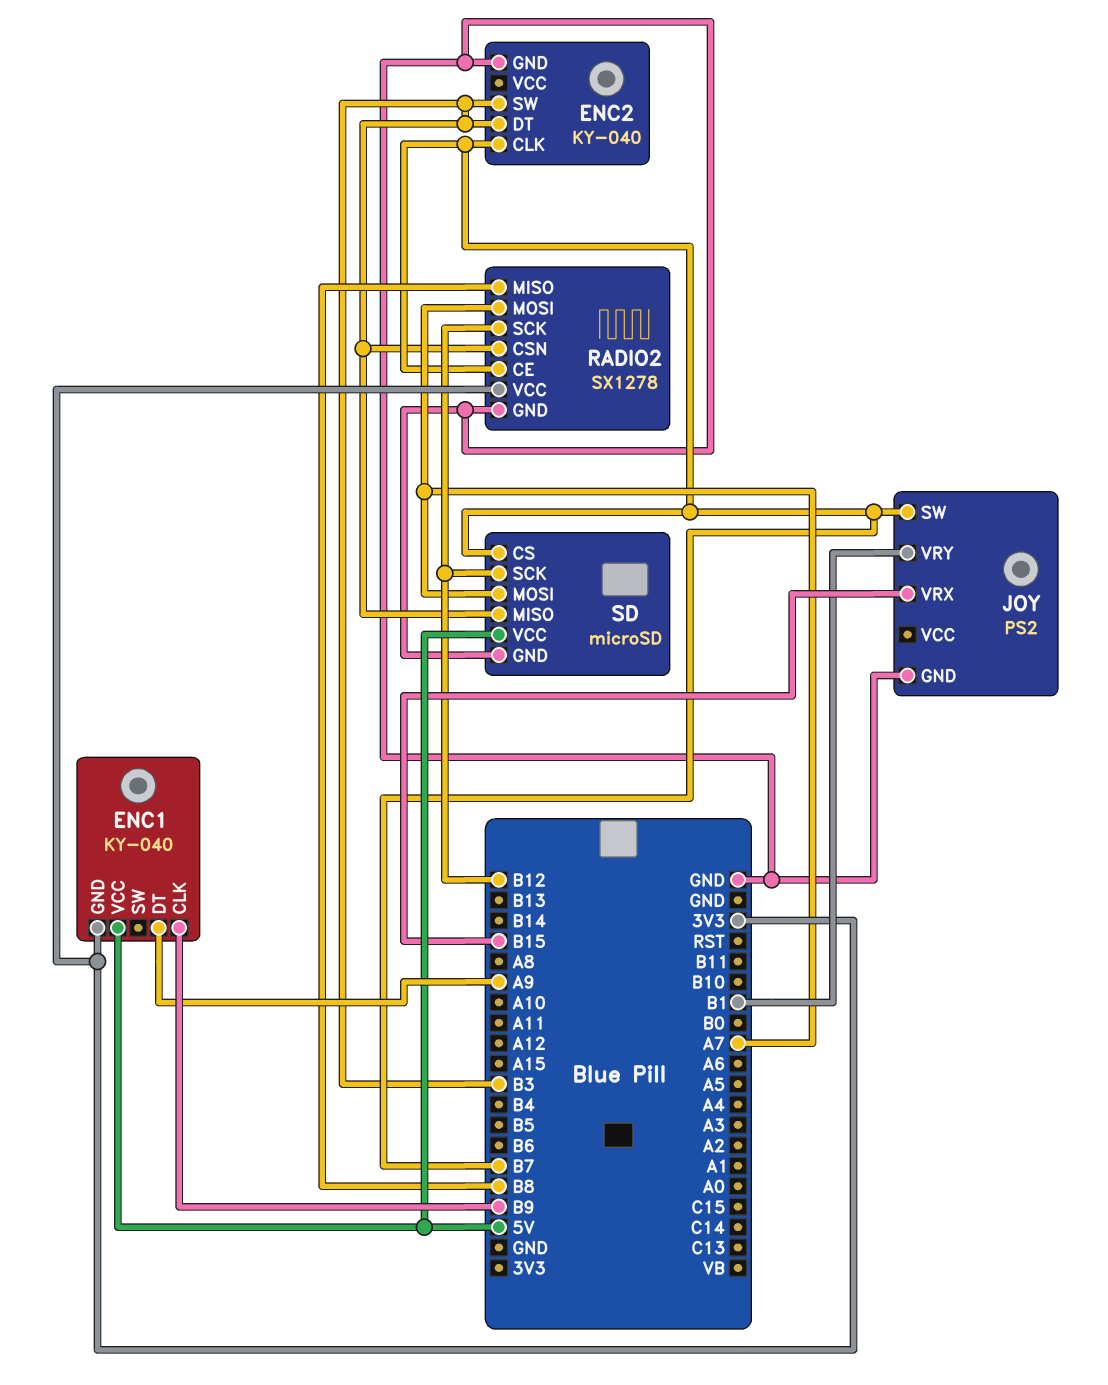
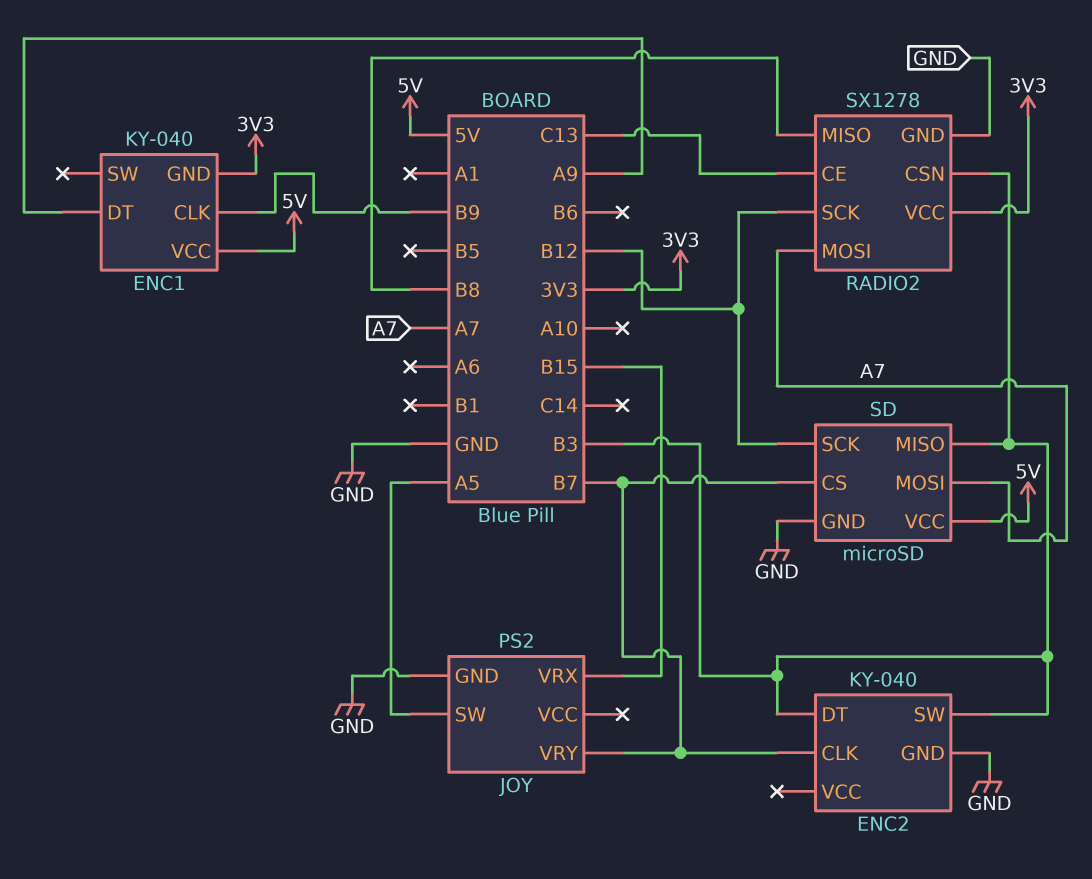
JOY pin SW: B7 -> A5
JOY pin VRY: B1 -> B7
RADIO2 pin CE: B7 -> C13

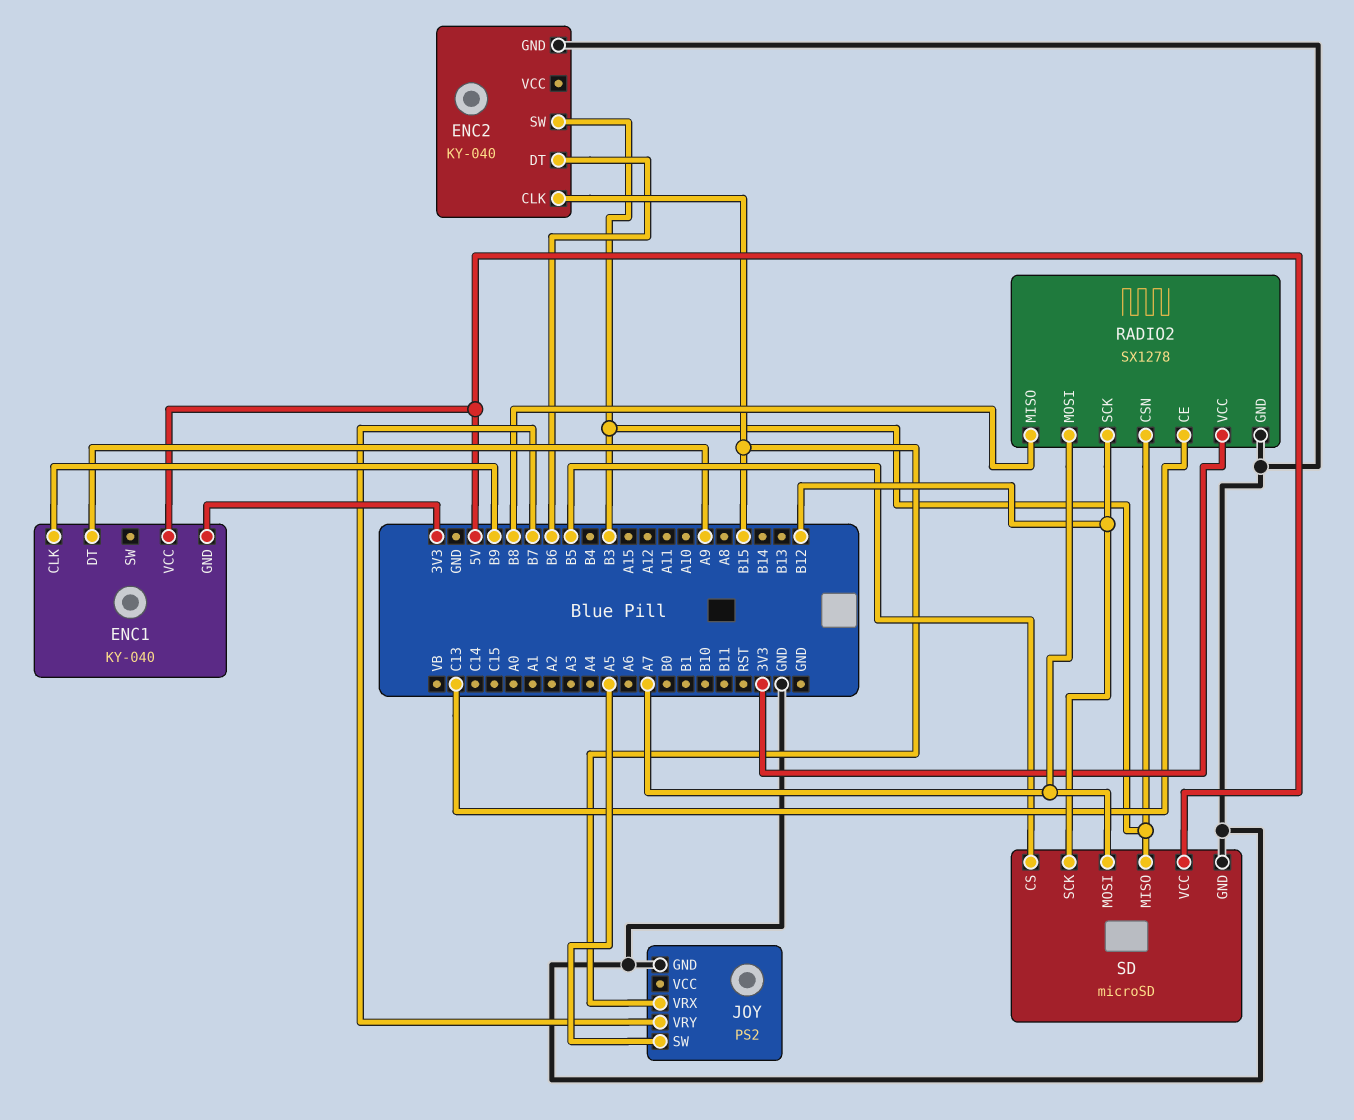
ENC2 pin CLK: B7 -> B15
ENC2 pin DT: B3 -> B6
SD pin CS: B7 -> B5

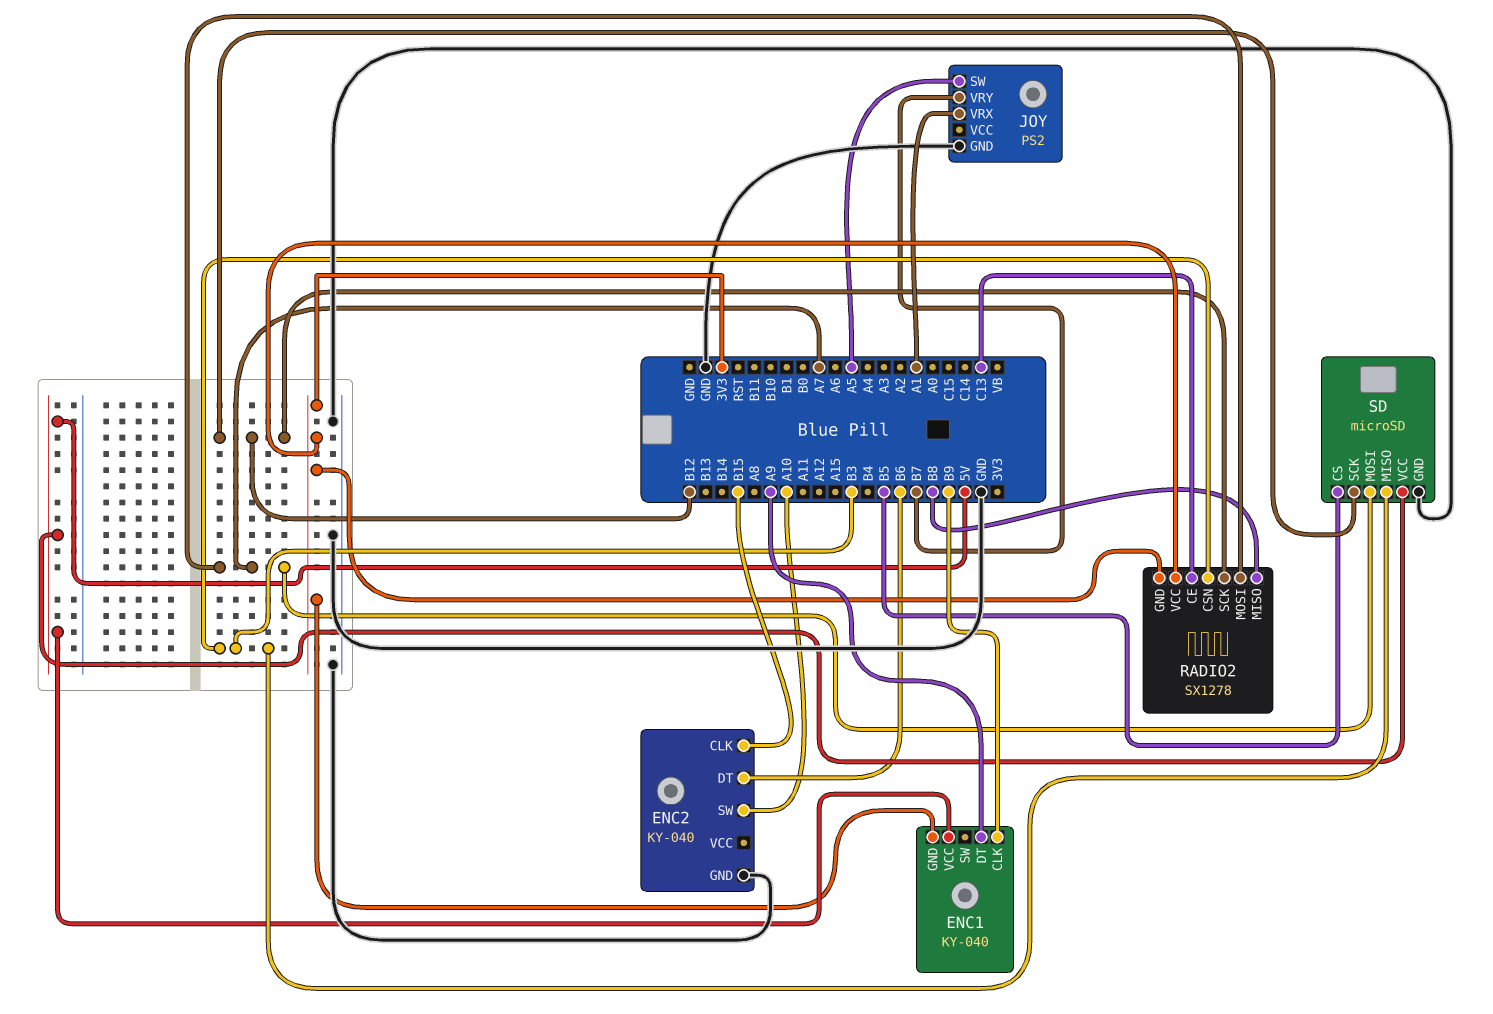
ENC2 pin SW: B3 -> A10
JOY pin VRX: B15 -> A1
RADIO2 pin GND: GND -> 3V3

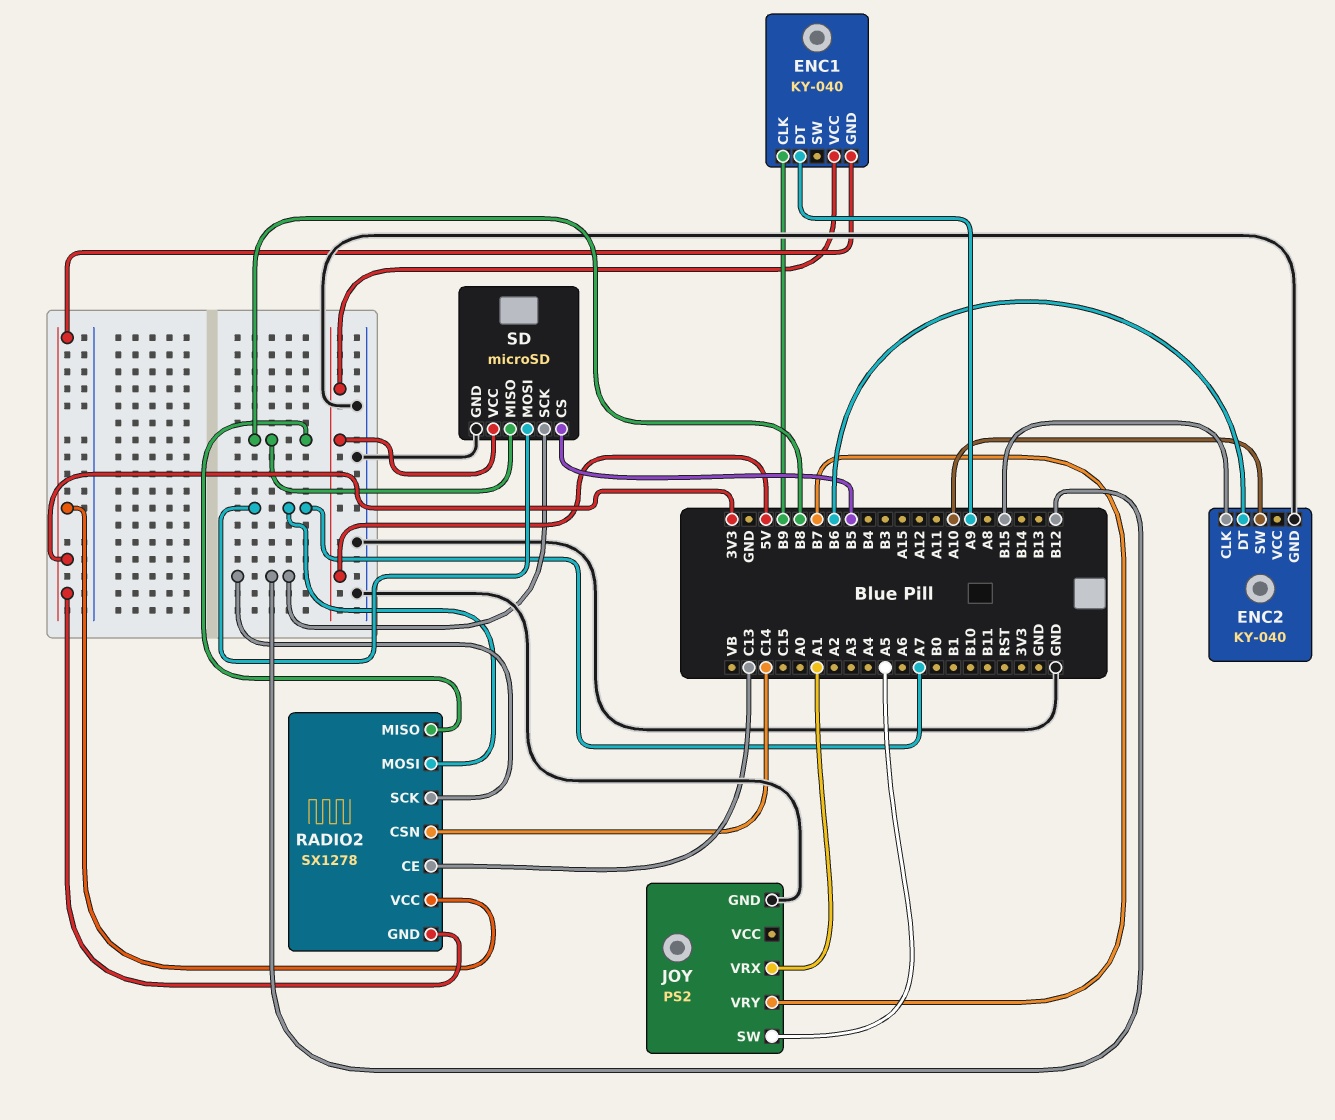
RADIO2 pin CSN: B3 -> C14
SD pin MISO: B3 -> B8

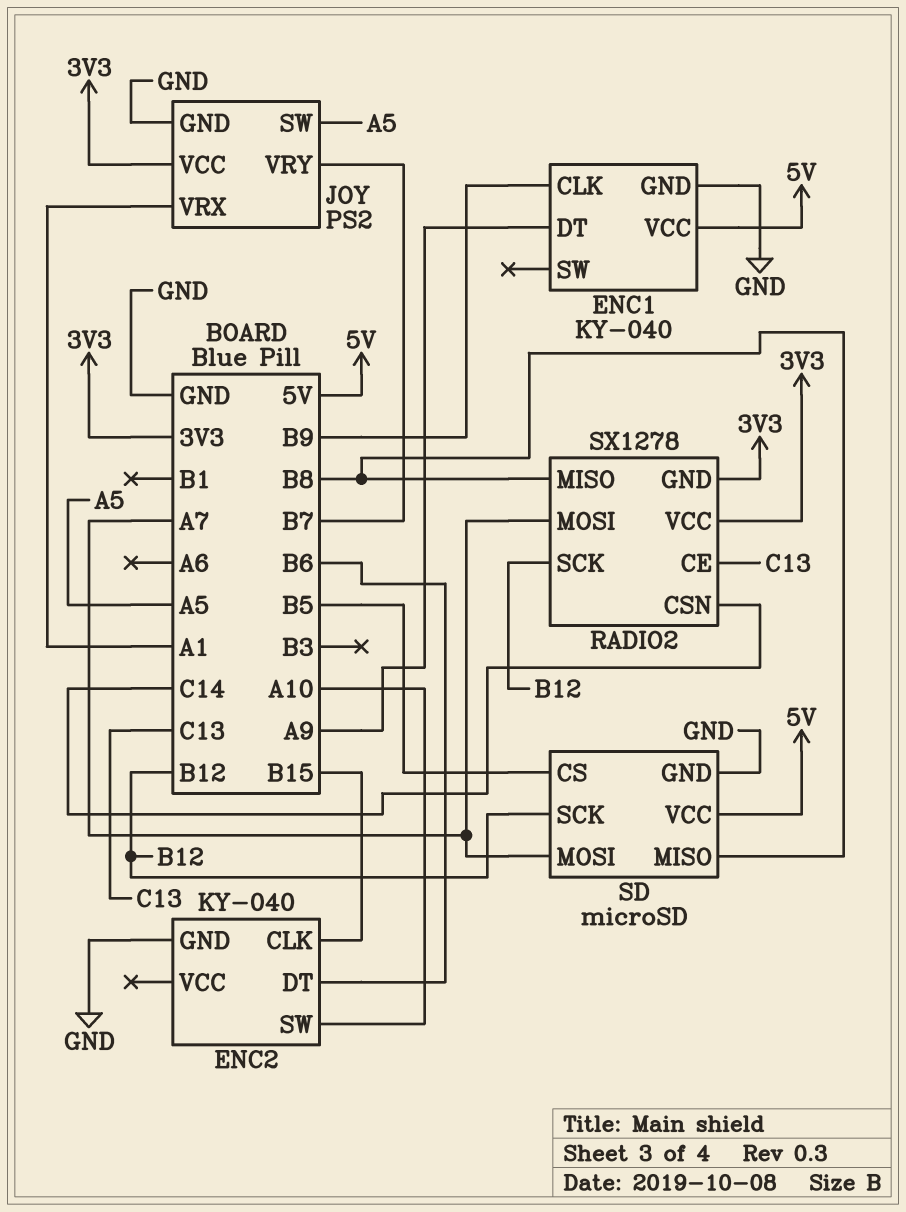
ENC1 pin GND: 3V3 -> GND
JOY pin VCC: none -> 3V3

